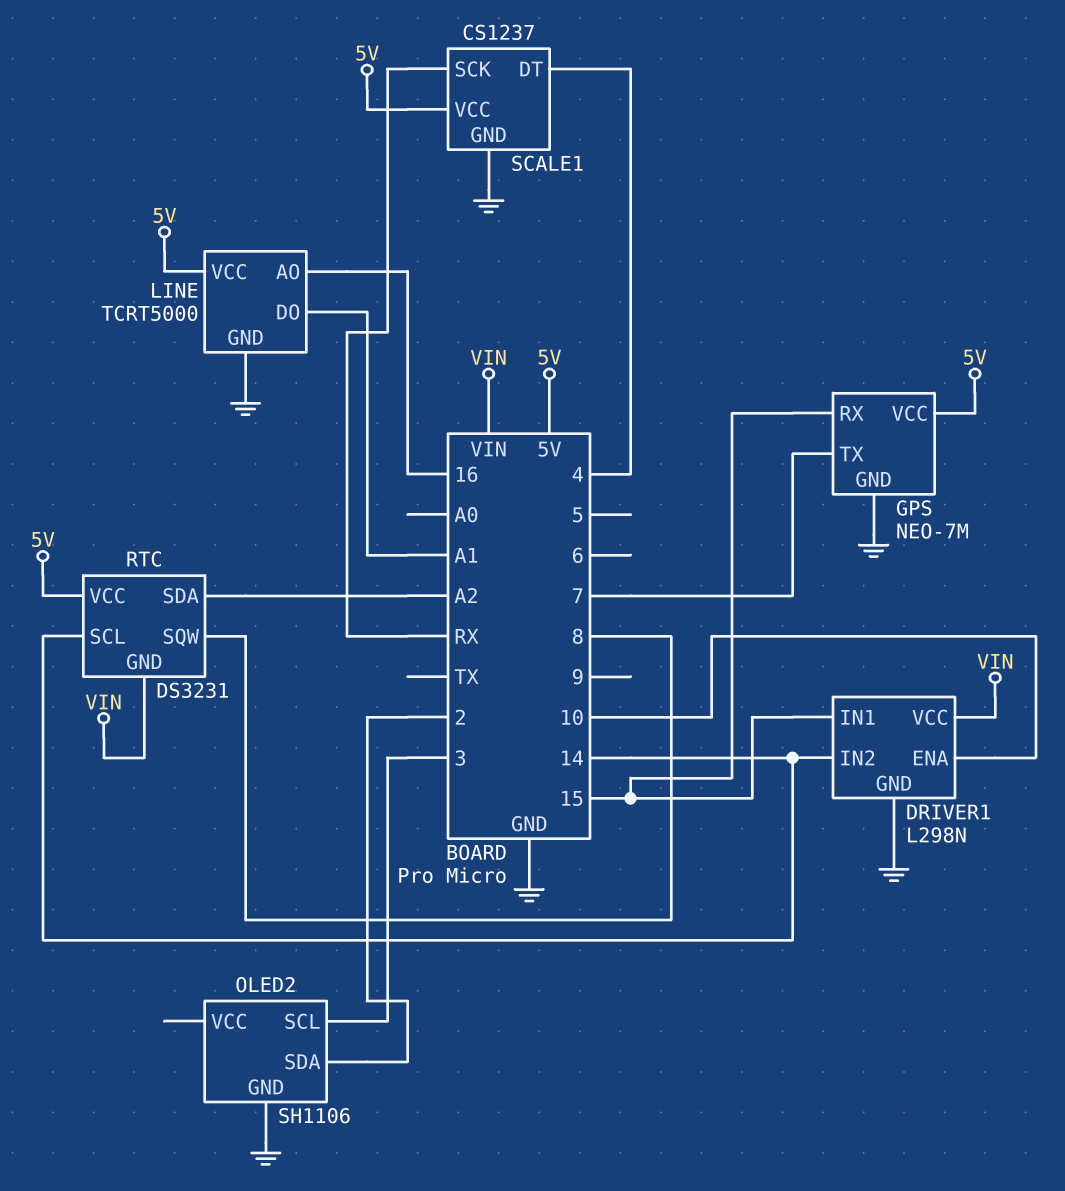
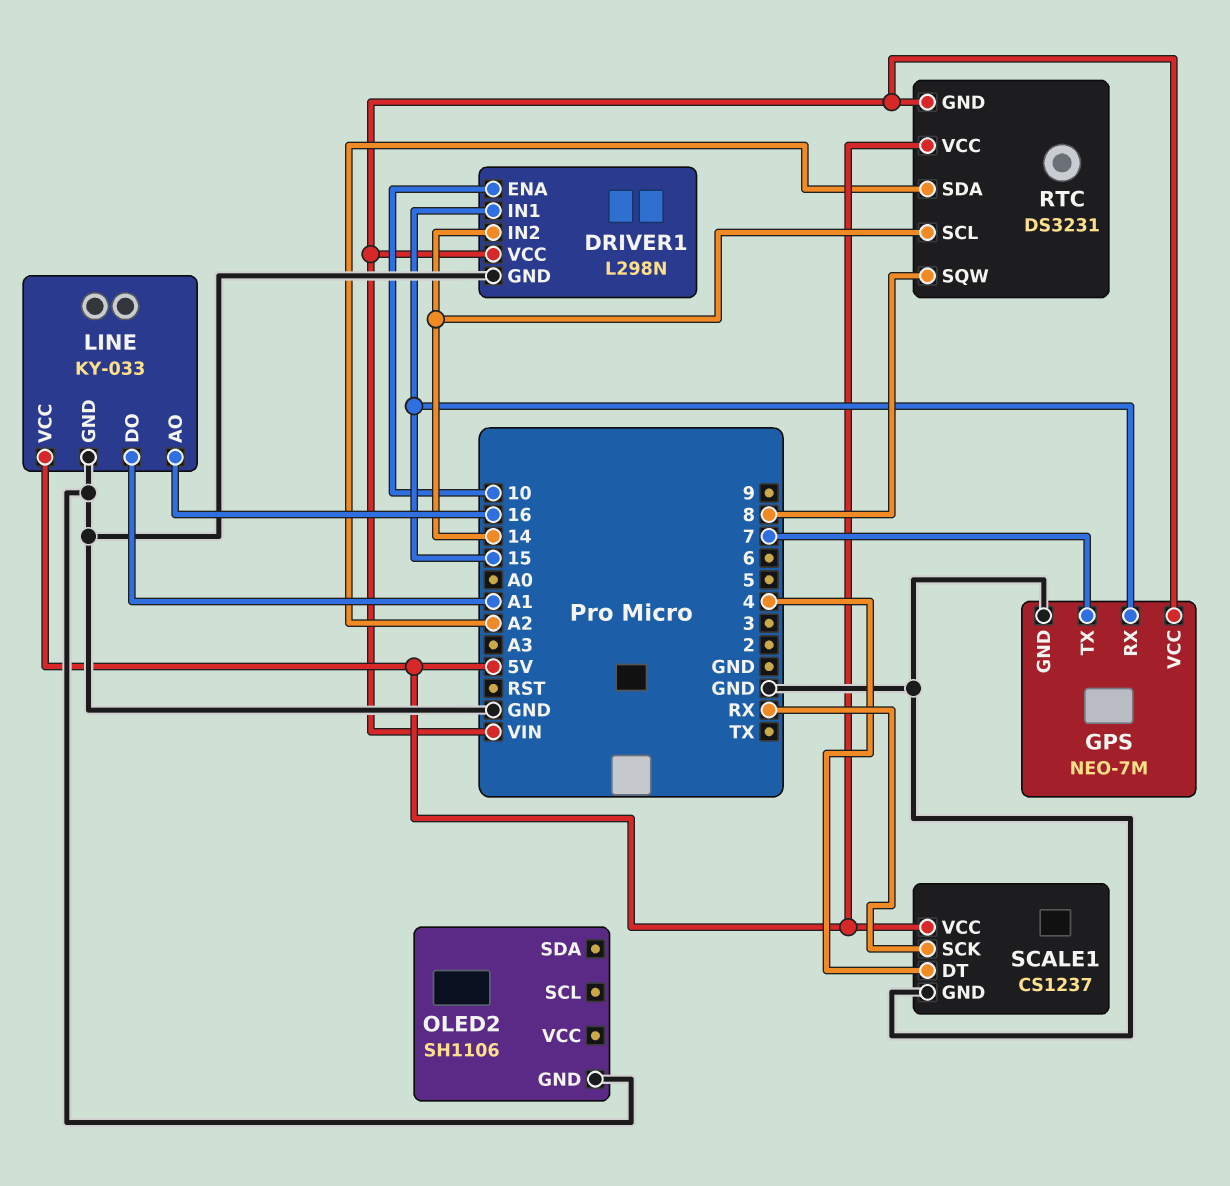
GPS pin VCC: 5V -> VIN
LINE: TCRT5000 -> KY-033
OLED2 pin SCL: 3 -> none
OLED2 pin SDA: 2 -> none

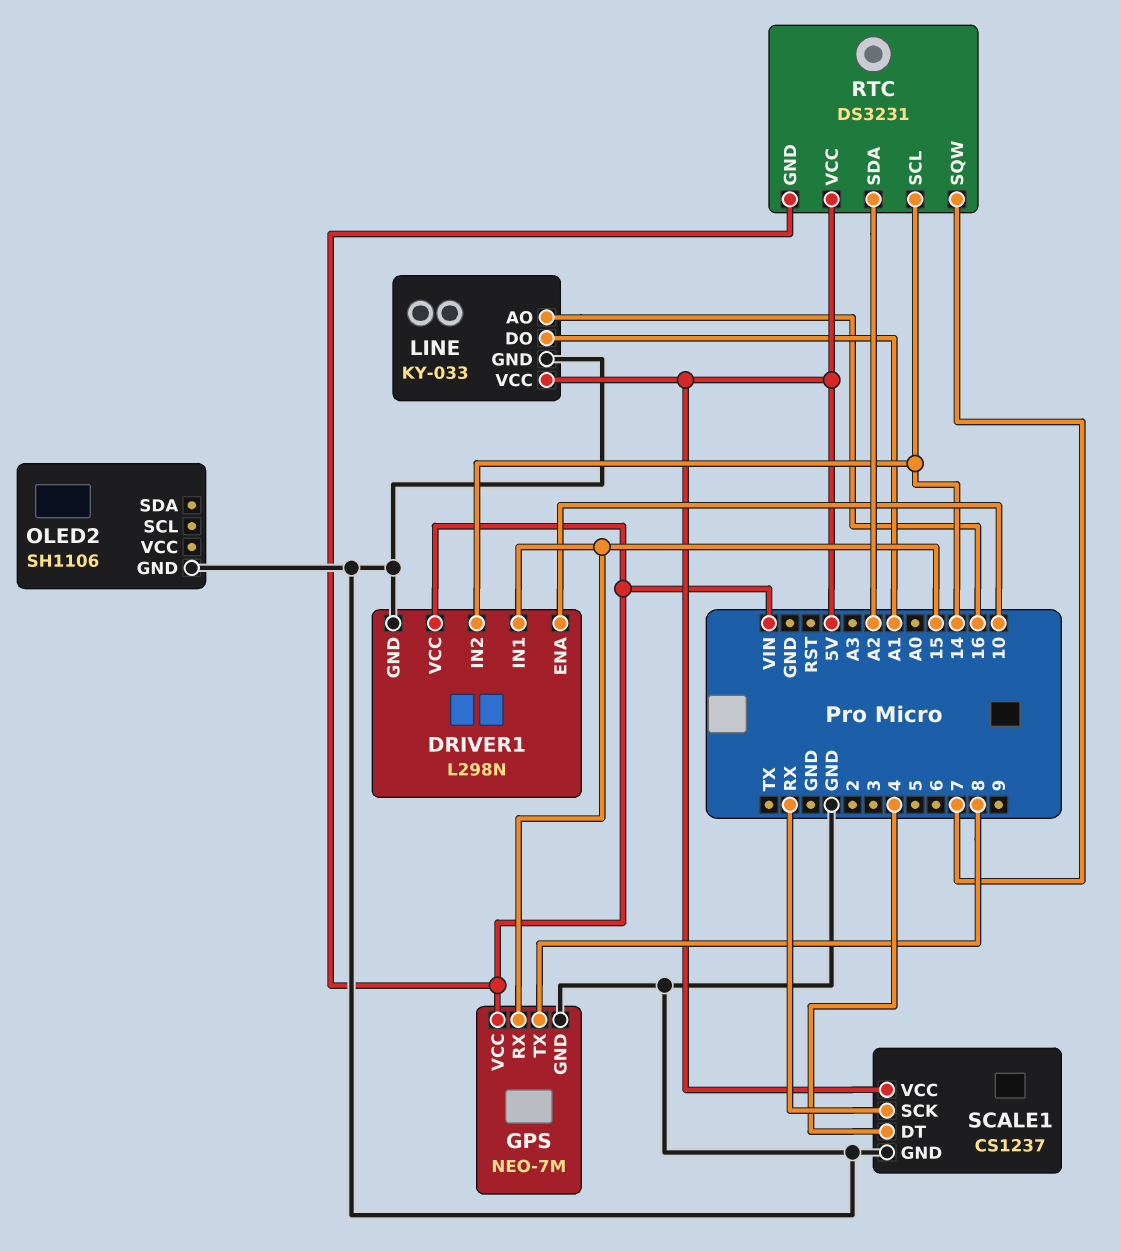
GPS pin TX: 7 -> 8
RTC pin SQW: 8 -> 7

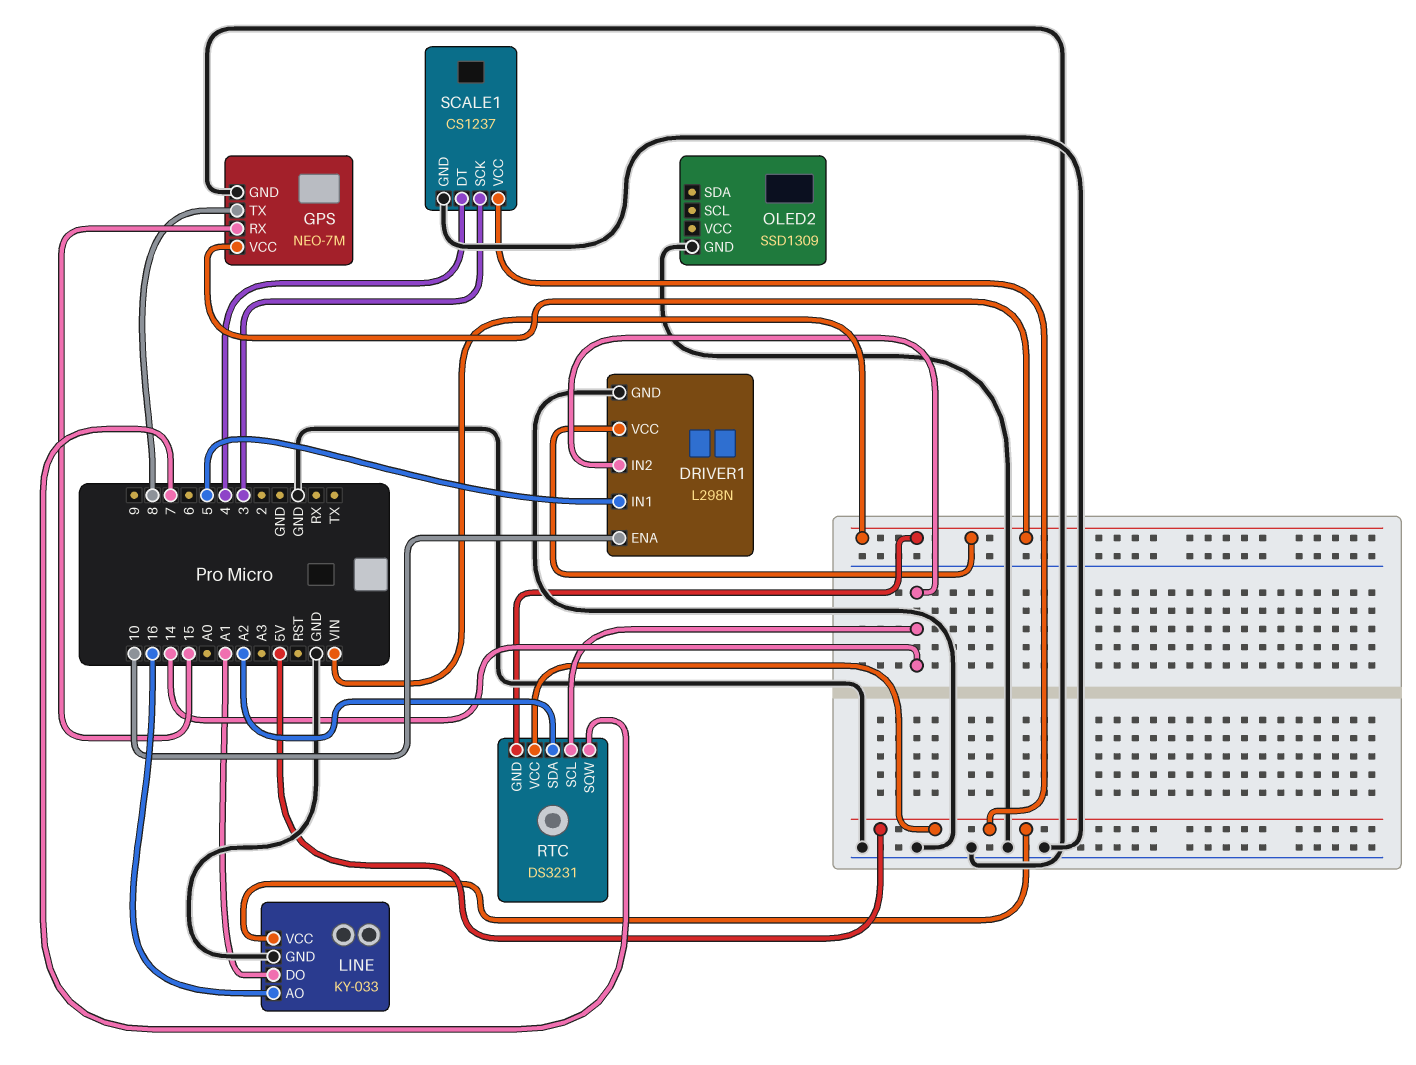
DRIVER1 pin IN1: 15 -> 5
OLED2: SH1106 -> SSD1309
SCALE1 pin SCK: RX -> 3

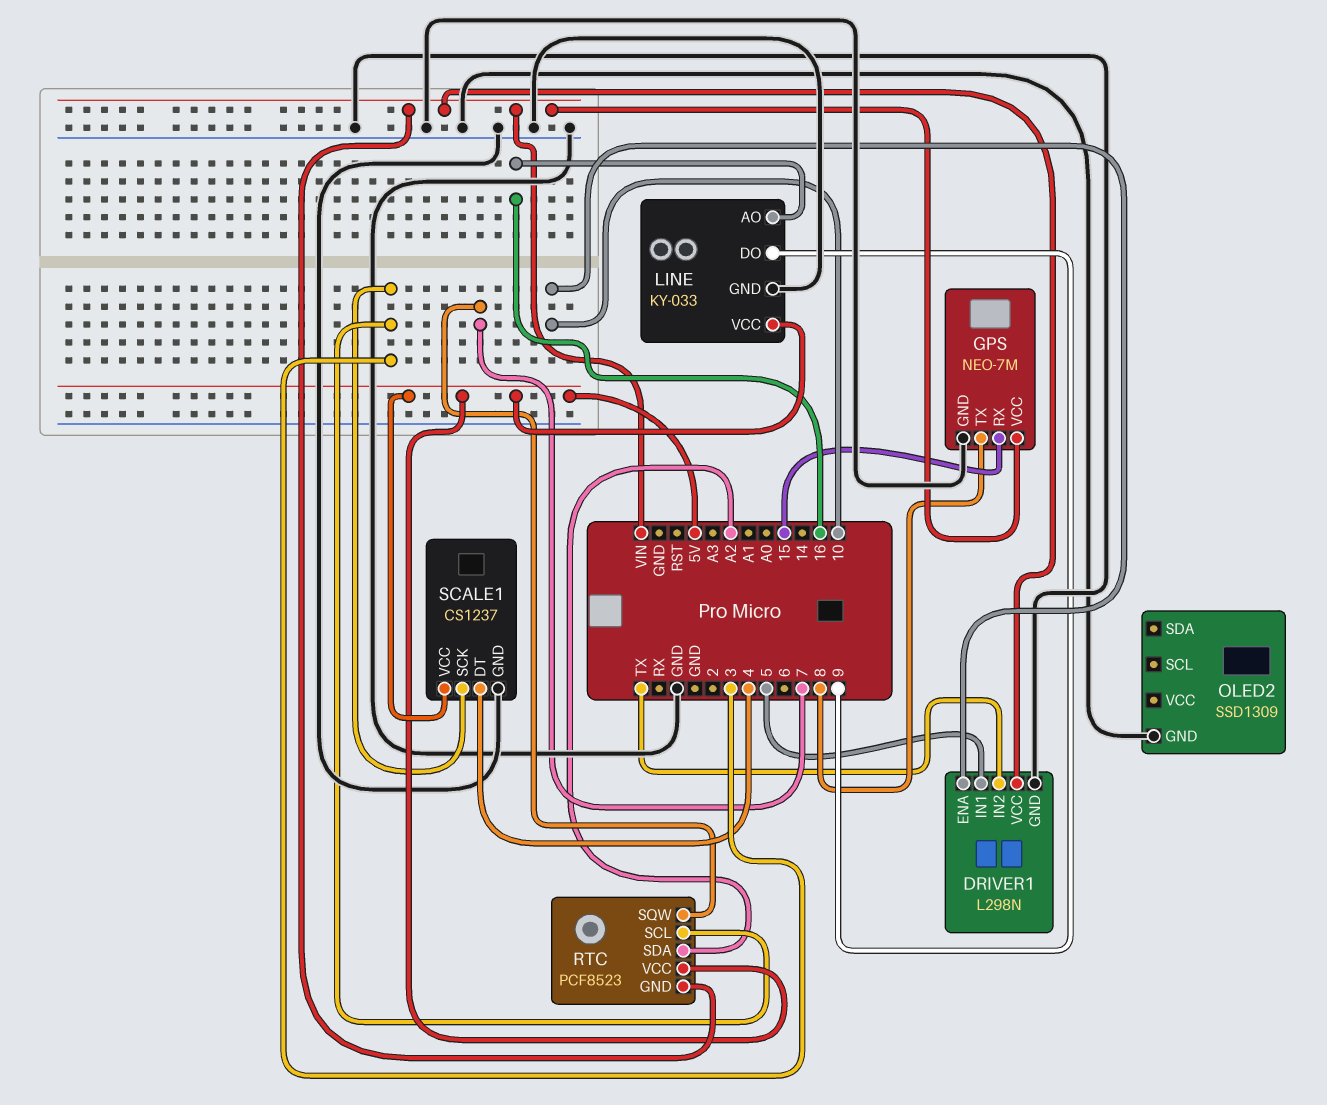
DRIVER1 pin IN2: 14 -> TX
LINE pin DO: A1 -> 9
RTC: DS3231 -> PCF8523
RTC pin SCL: 14 -> 3

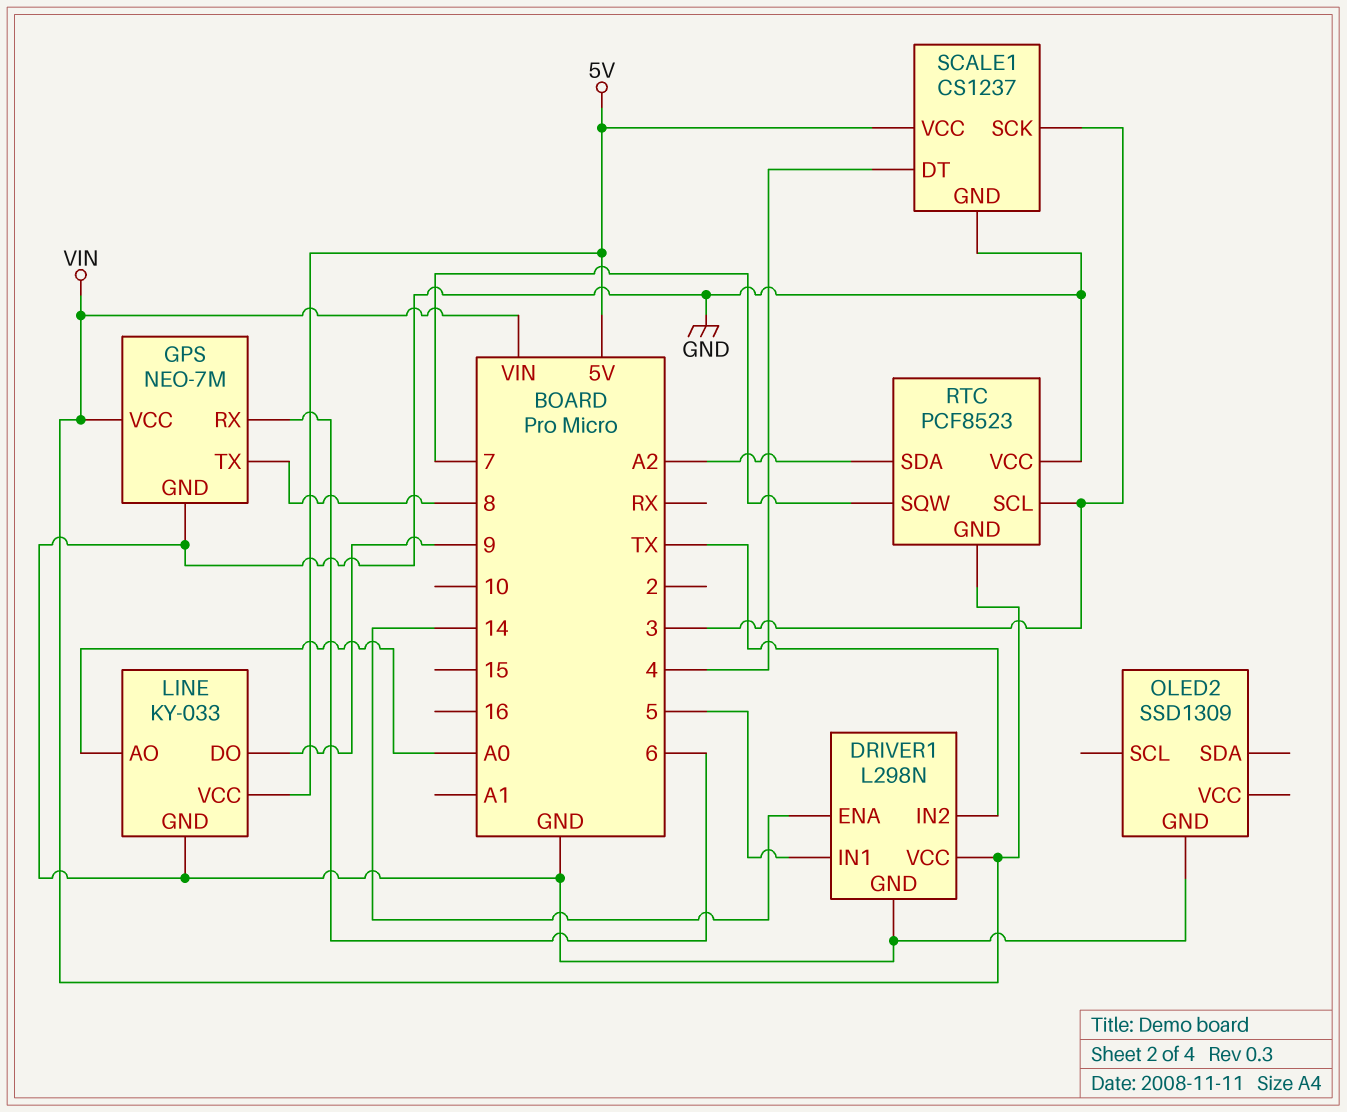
DRIVER1 pin ENA: 10 -> 14
GPS pin RX: 15 -> 6
LINE pin AO: 16 -> A0
RTC pin VCC: 5V -> GND

